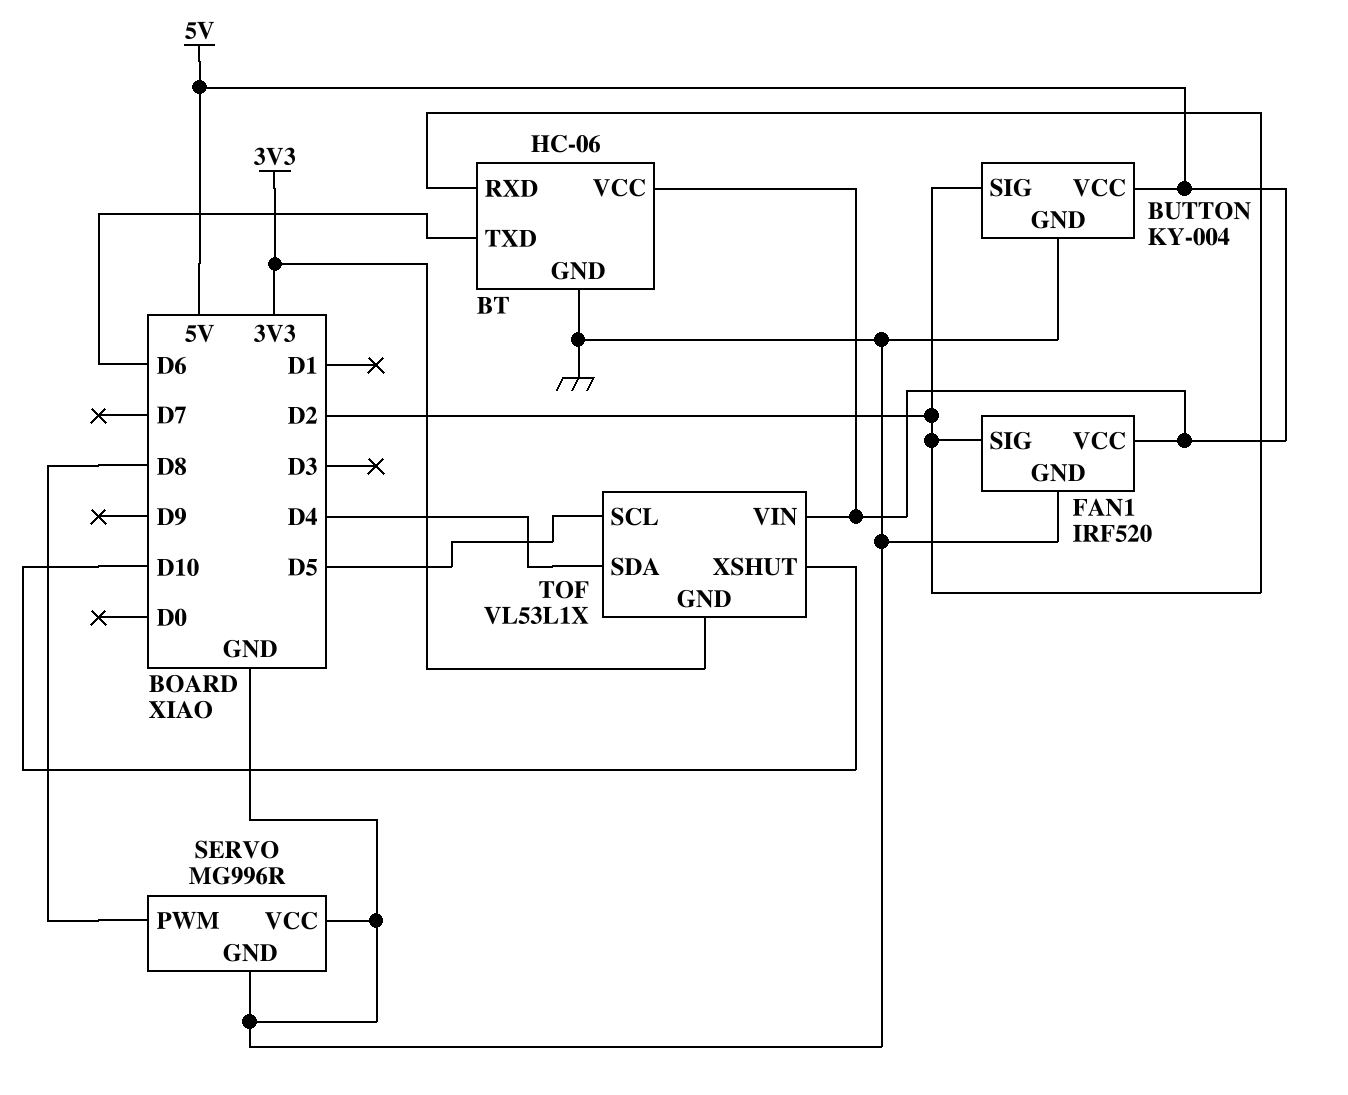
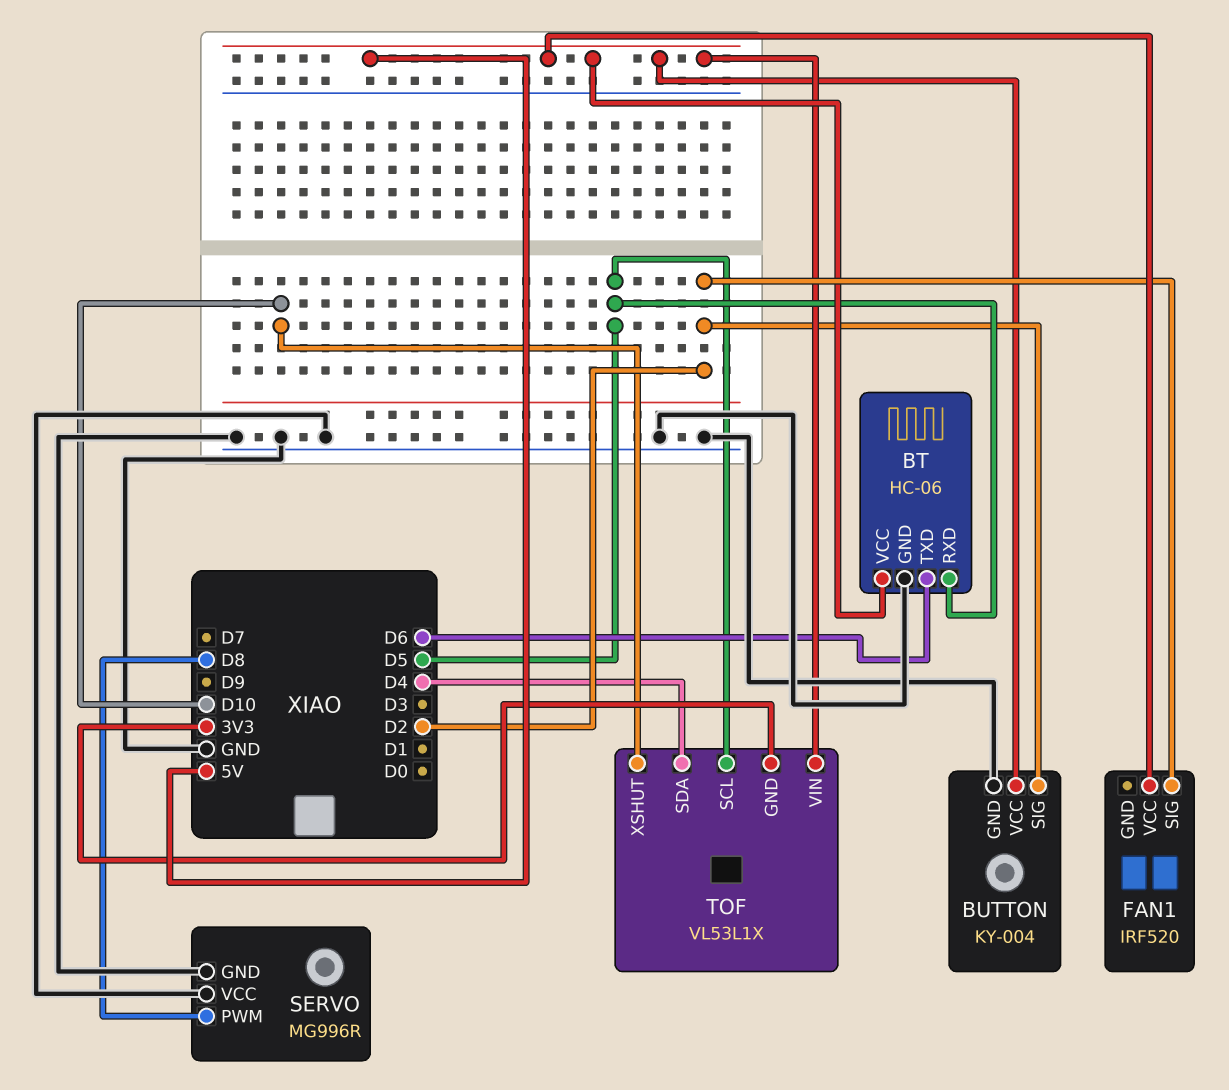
BT pin RXD: D2 -> D5
FAN1 pin GND: GND -> none

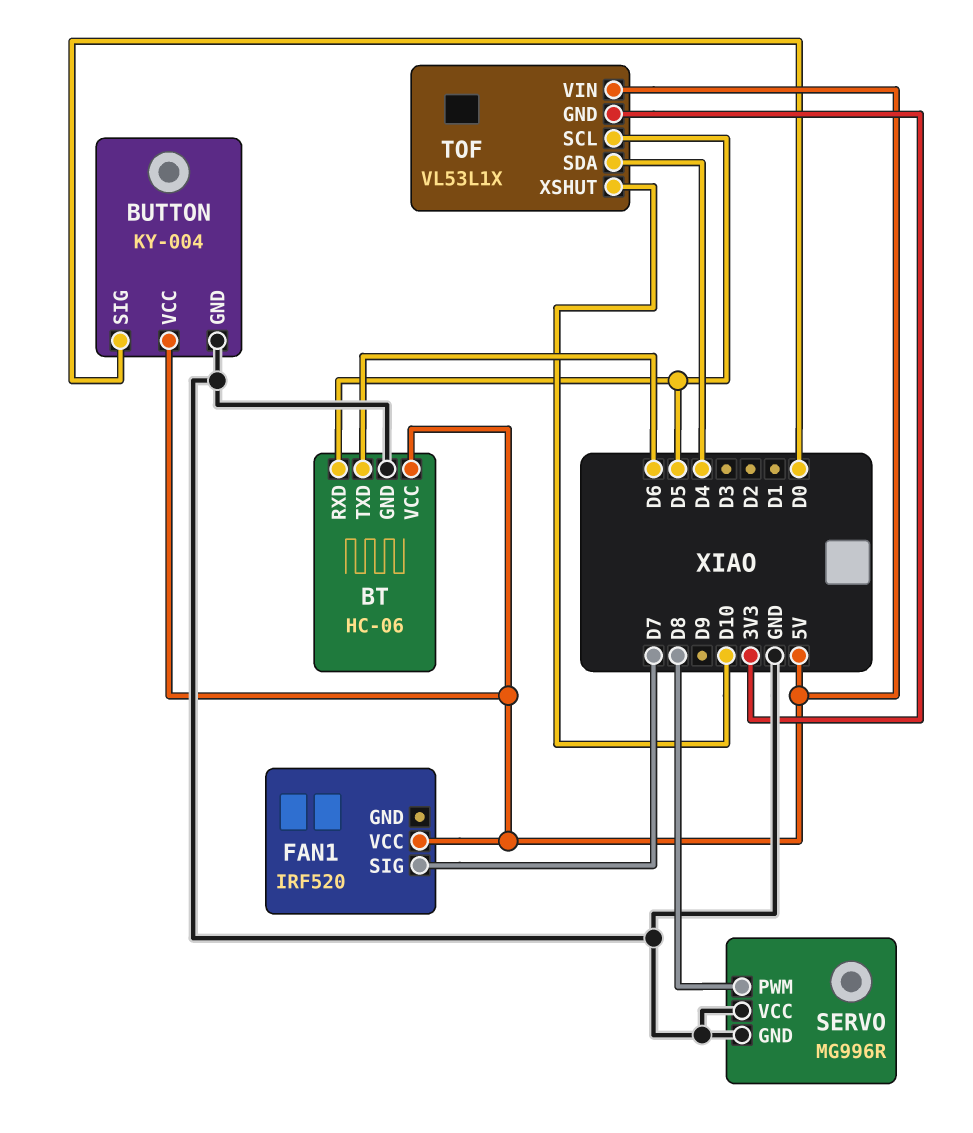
BUTTON pin SIG: D2 -> D0
FAN1 pin SIG: D2 -> D7

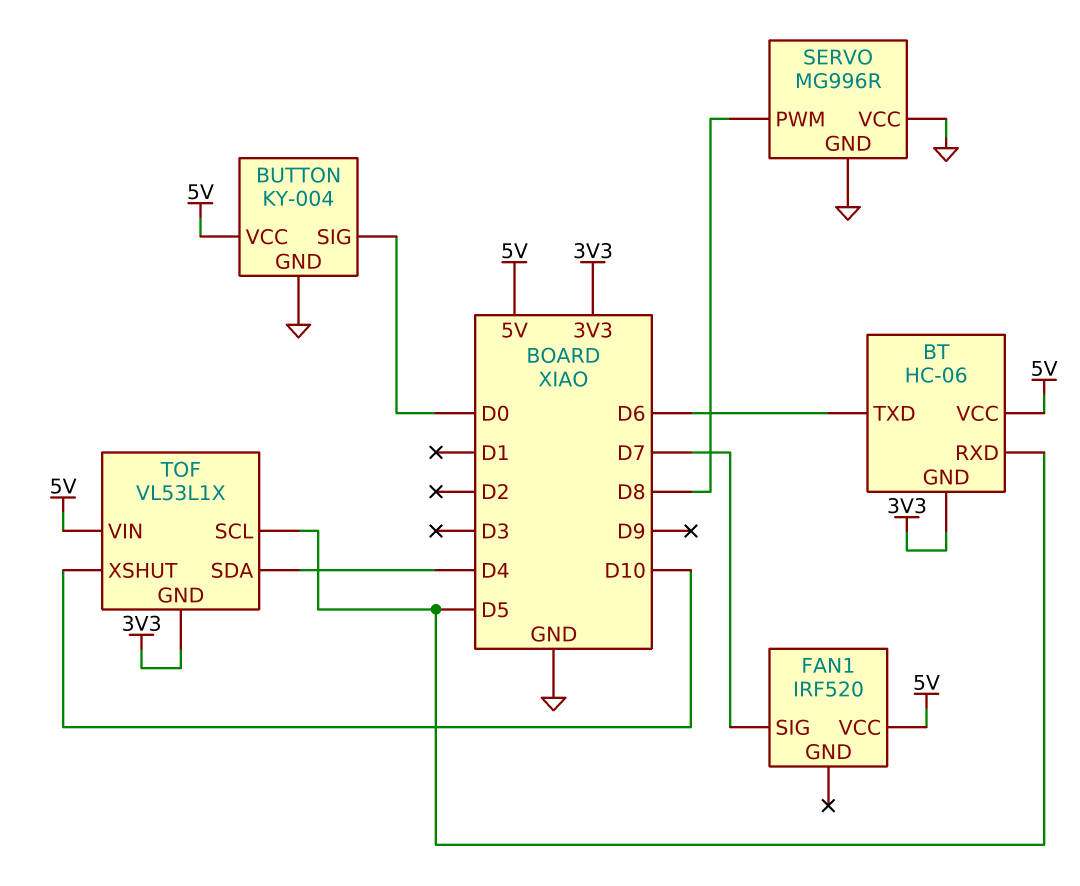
BT pin GND: GND -> 3V3

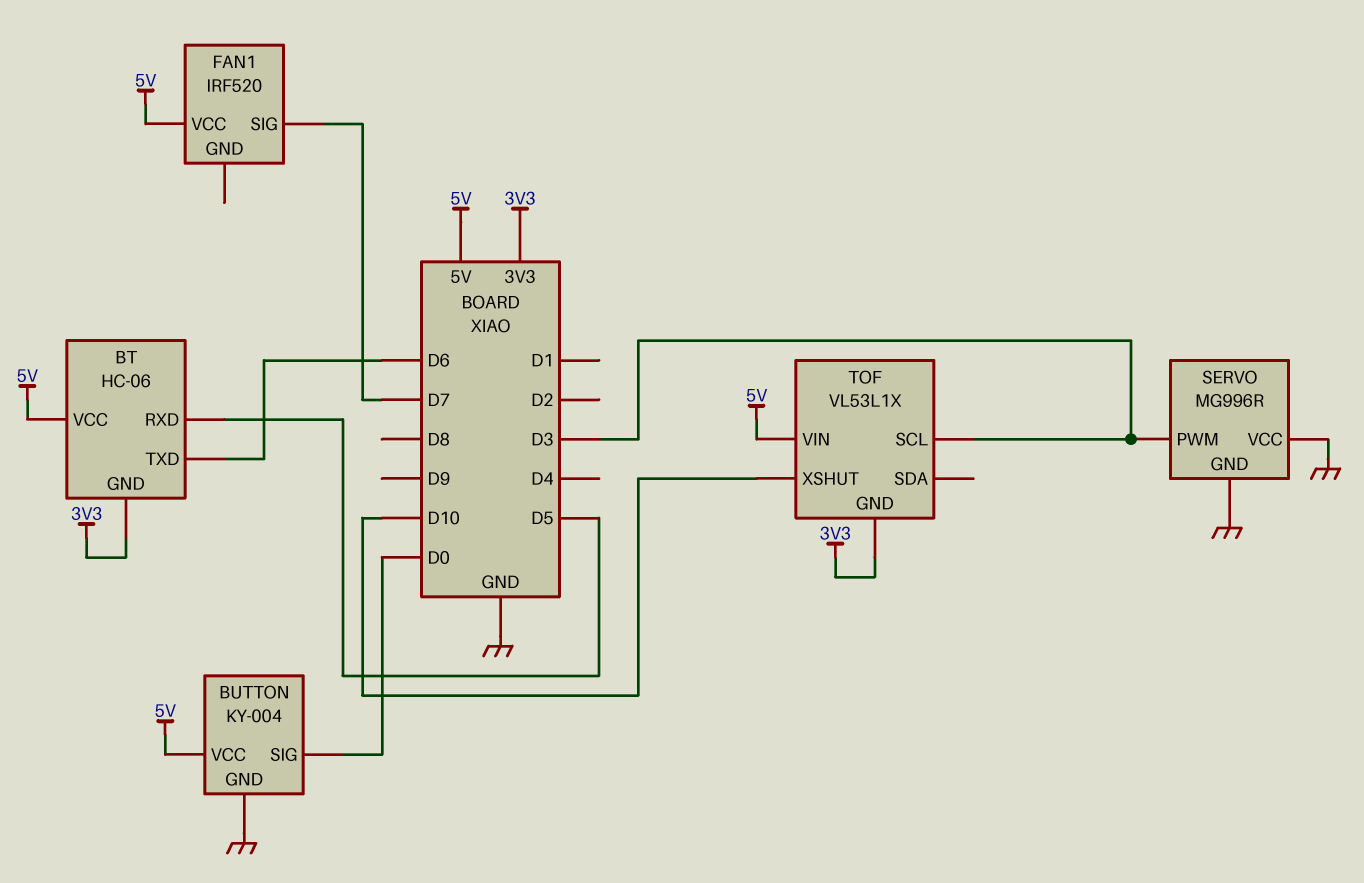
SERVO pin PWM: D8 -> D3
TOF pin SCL: D5 -> D3
TOF pin SDA: D4 -> none

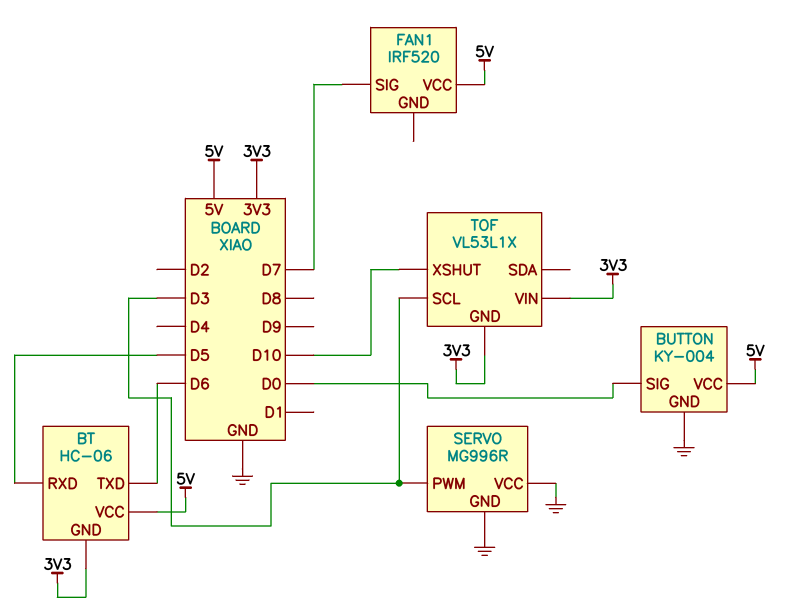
TOF pin VIN: 5V -> 3V3

